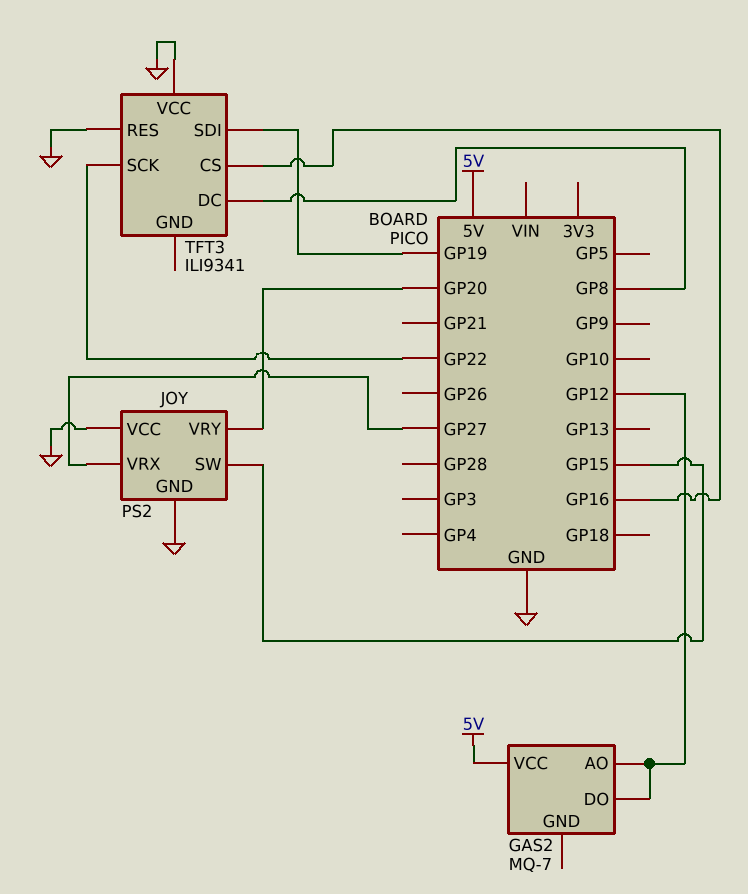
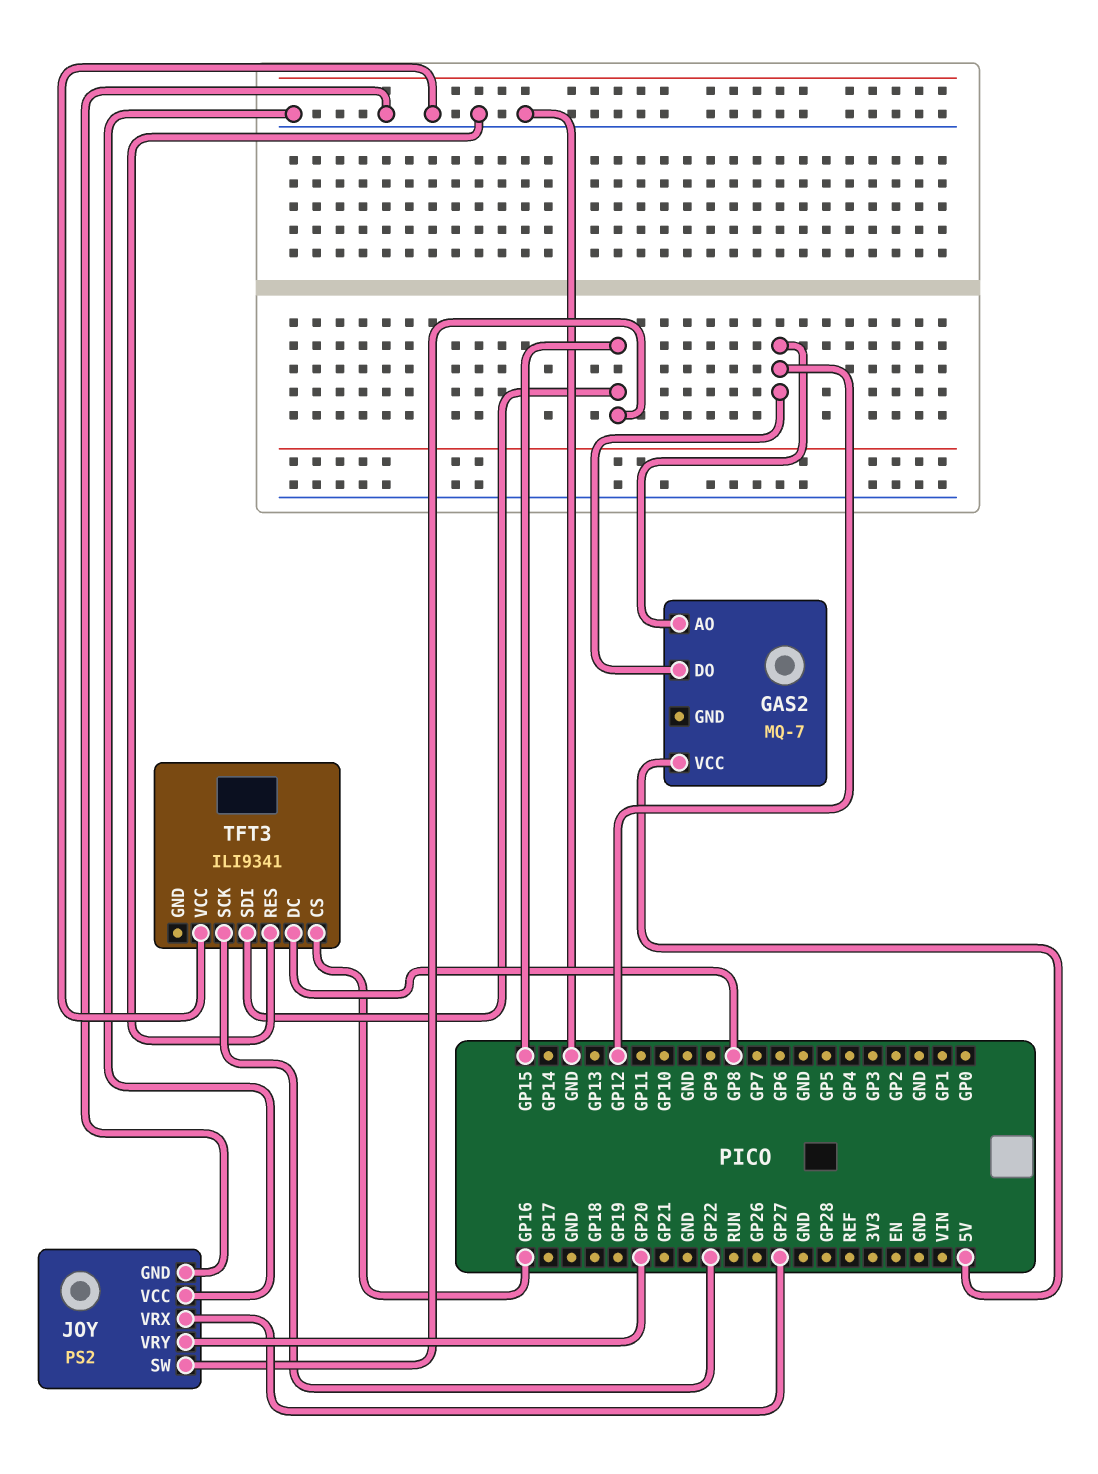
TFT3 pin SDI: GP19 -> GP15

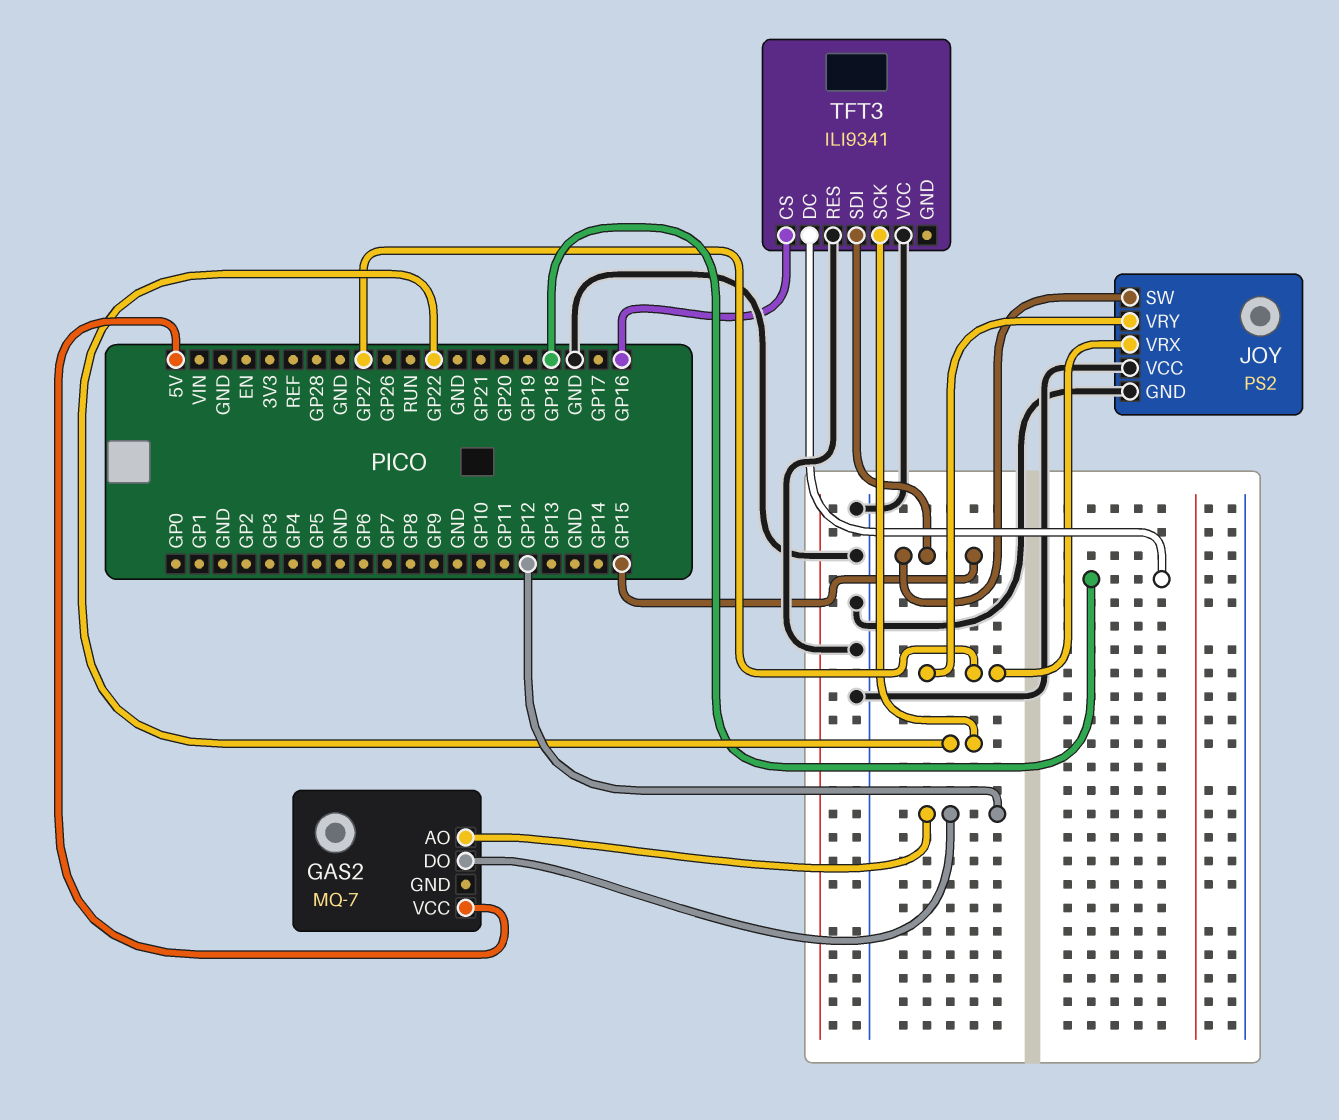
JOY pin VRY: GP20 -> GP27
TFT3 pin DC: GP8 -> GP18

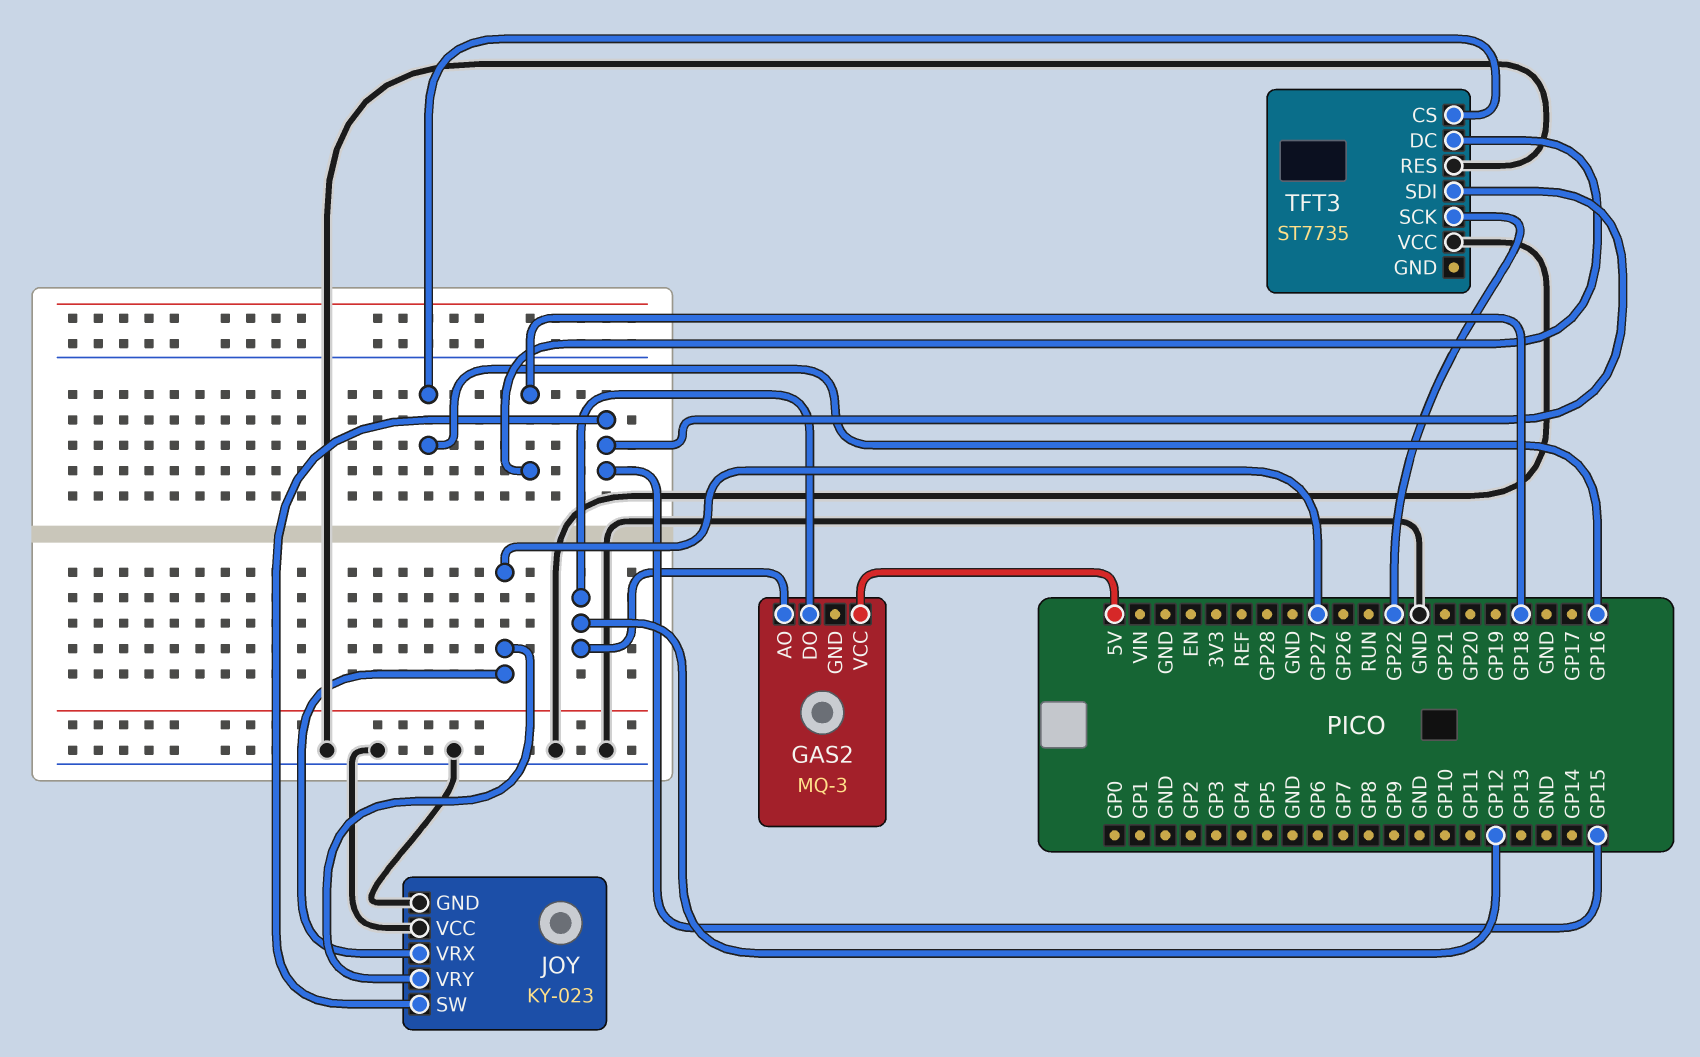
GAS2: MQ-7 -> MQ-3
JOY: PS2 -> KY-023
TFT3: ILI9341 -> ST7735

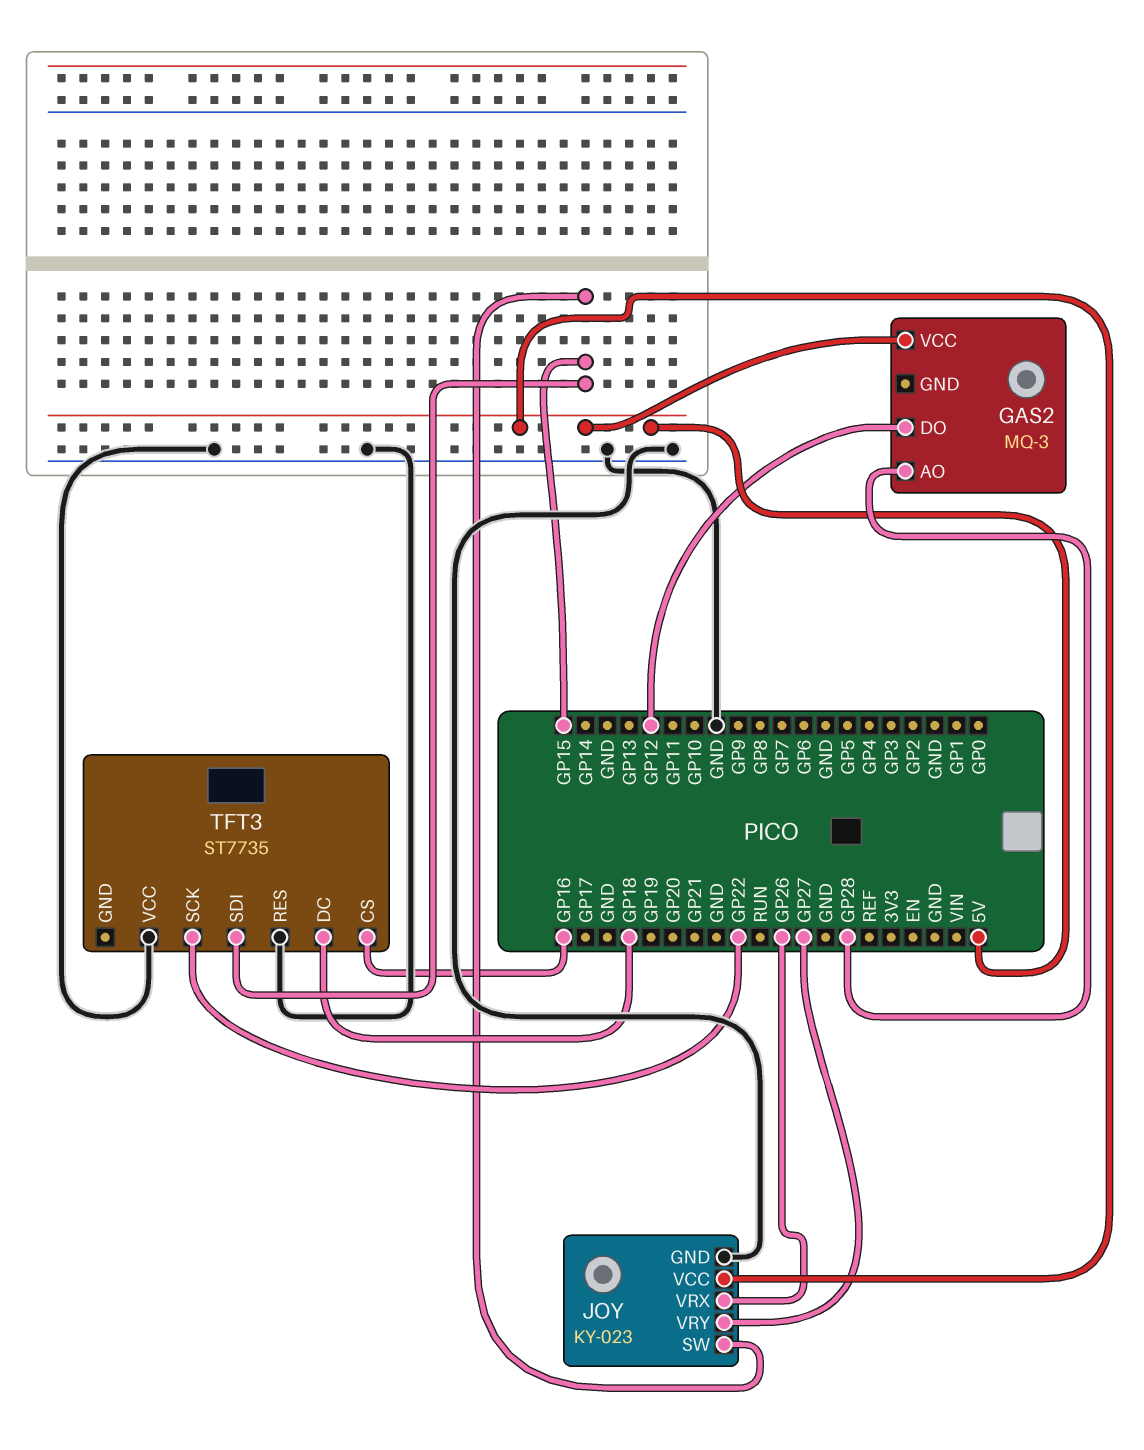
GAS2 pin AO: GP12 -> GP28
JOY pin VCC: GND -> 5V
JOY pin VRX: GP27 -> GP26

